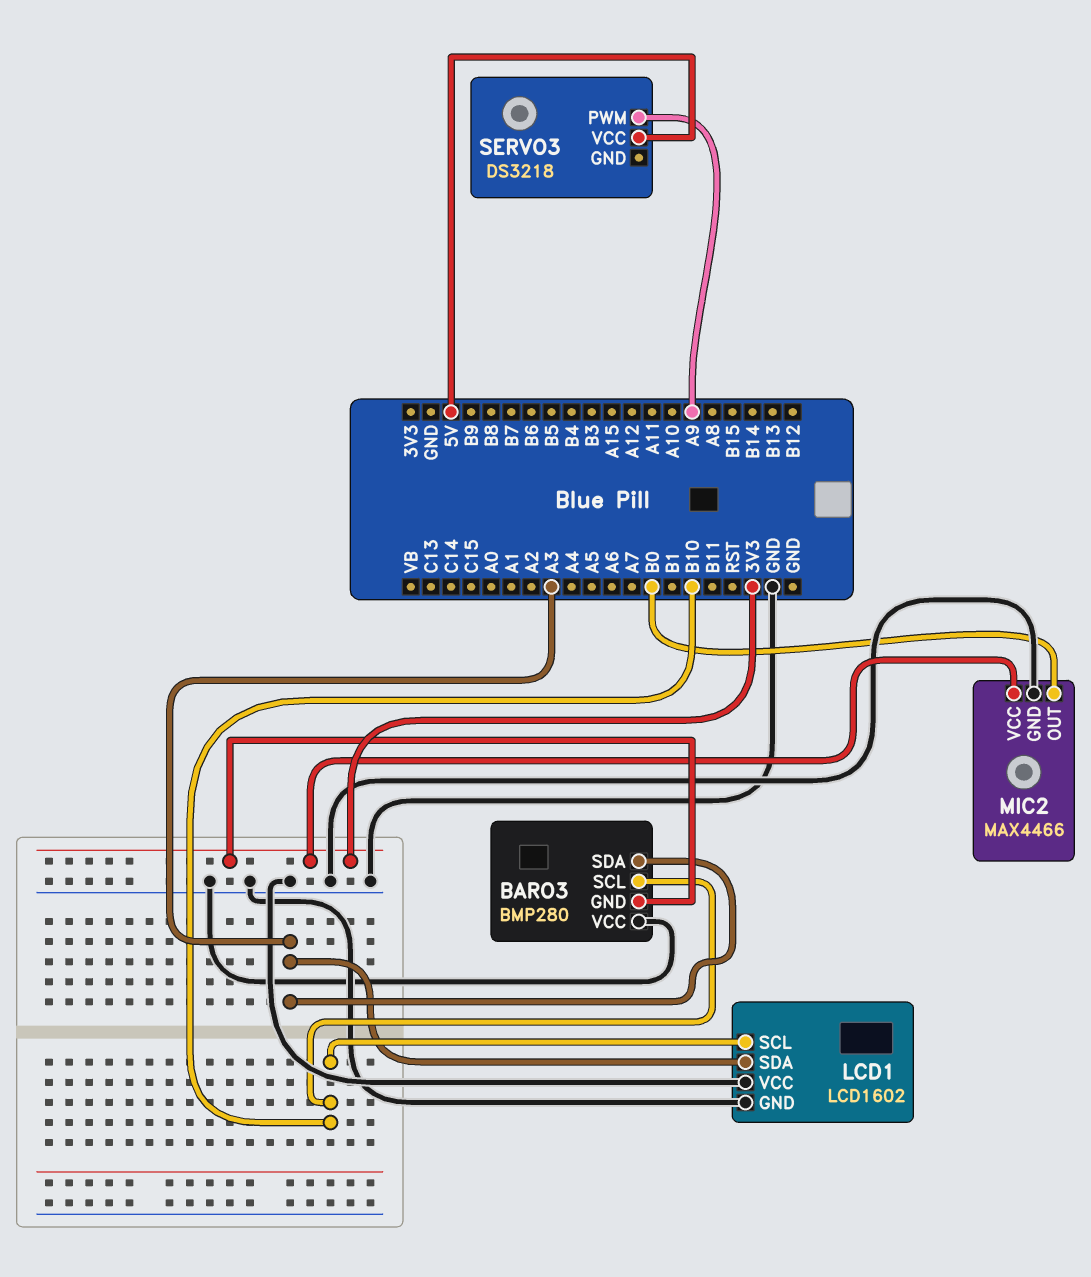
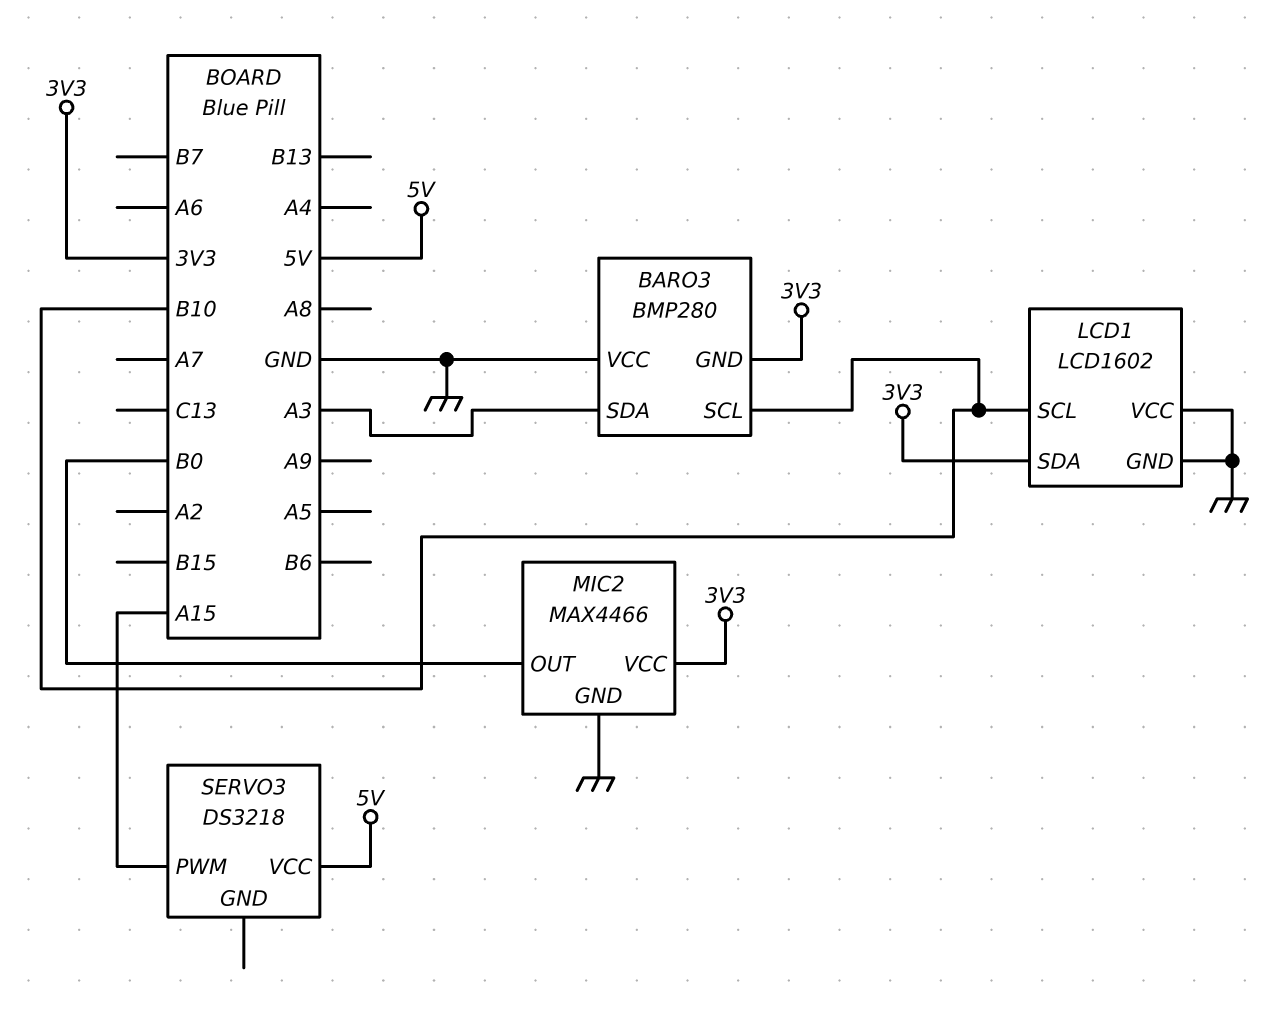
LCD1 pin SDA: A3 -> 3V3
SERVO3 pin PWM: A9 -> A15

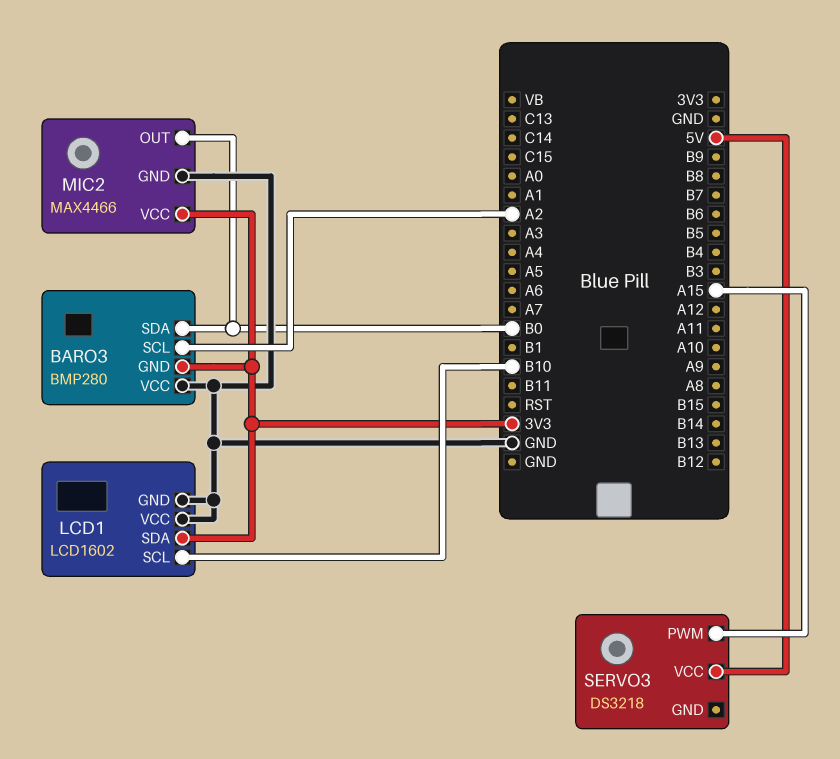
BARO3 pin SCL: B10 -> A2
BARO3 pin SDA: A3 -> B0

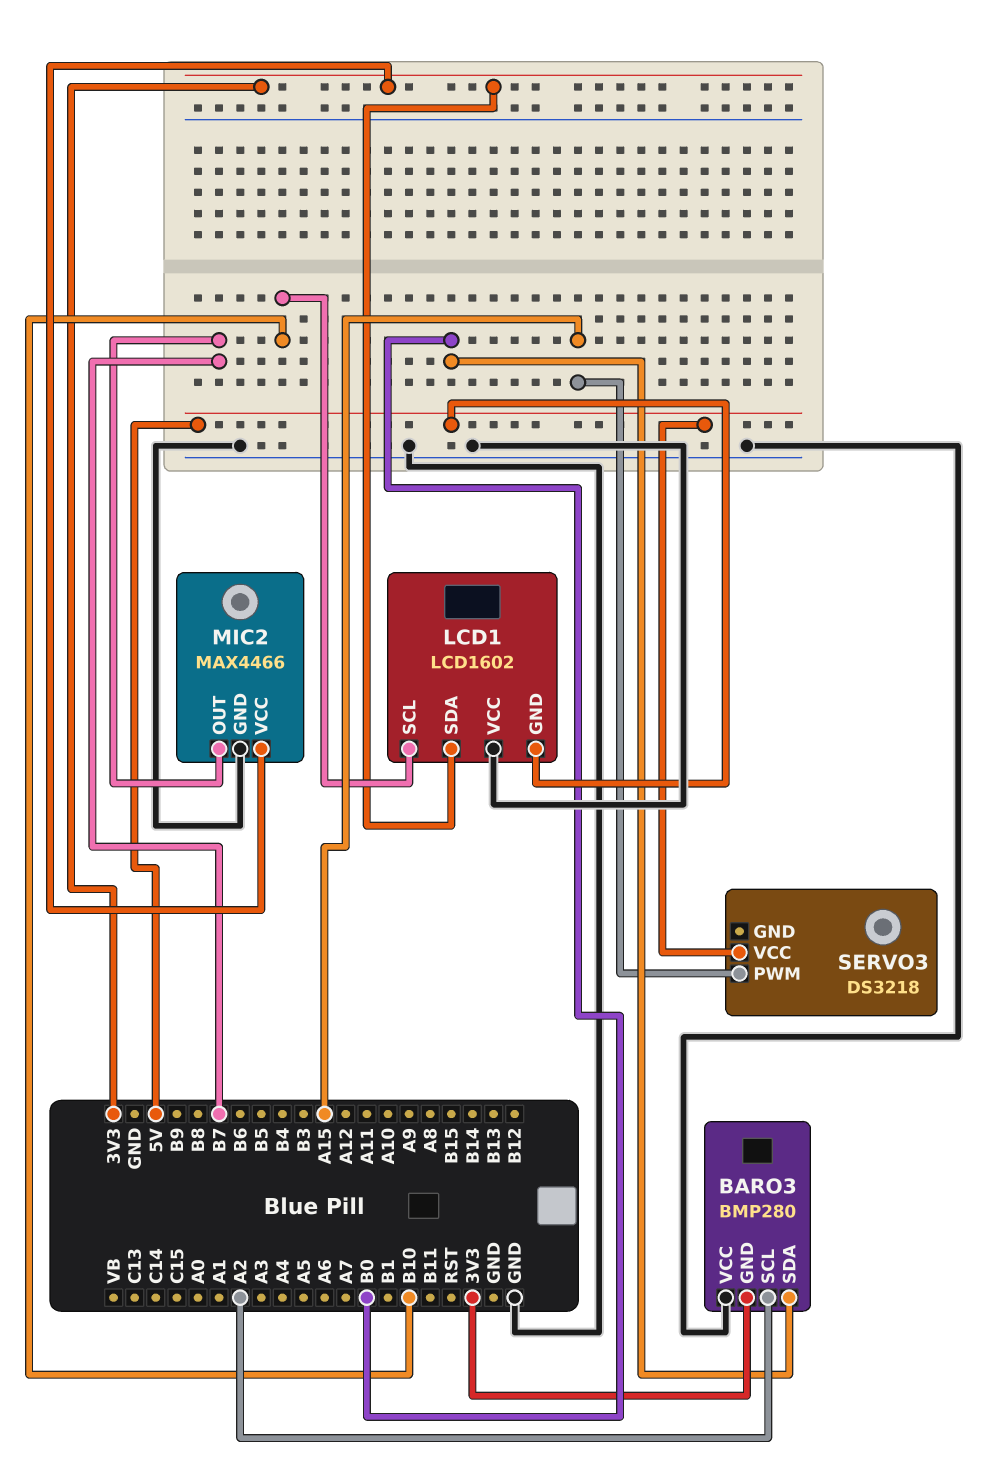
LCD1 pin GND: GND -> 5V
MIC2 pin OUT: B0 -> B7

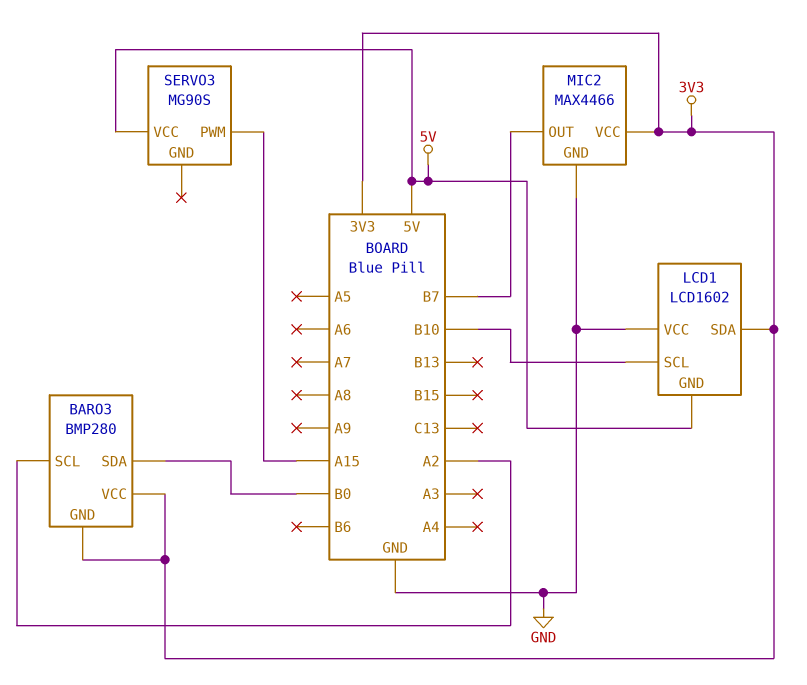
BARO3 pin VCC: GND -> 3V3
SERVO3: DS3218 -> MG90S

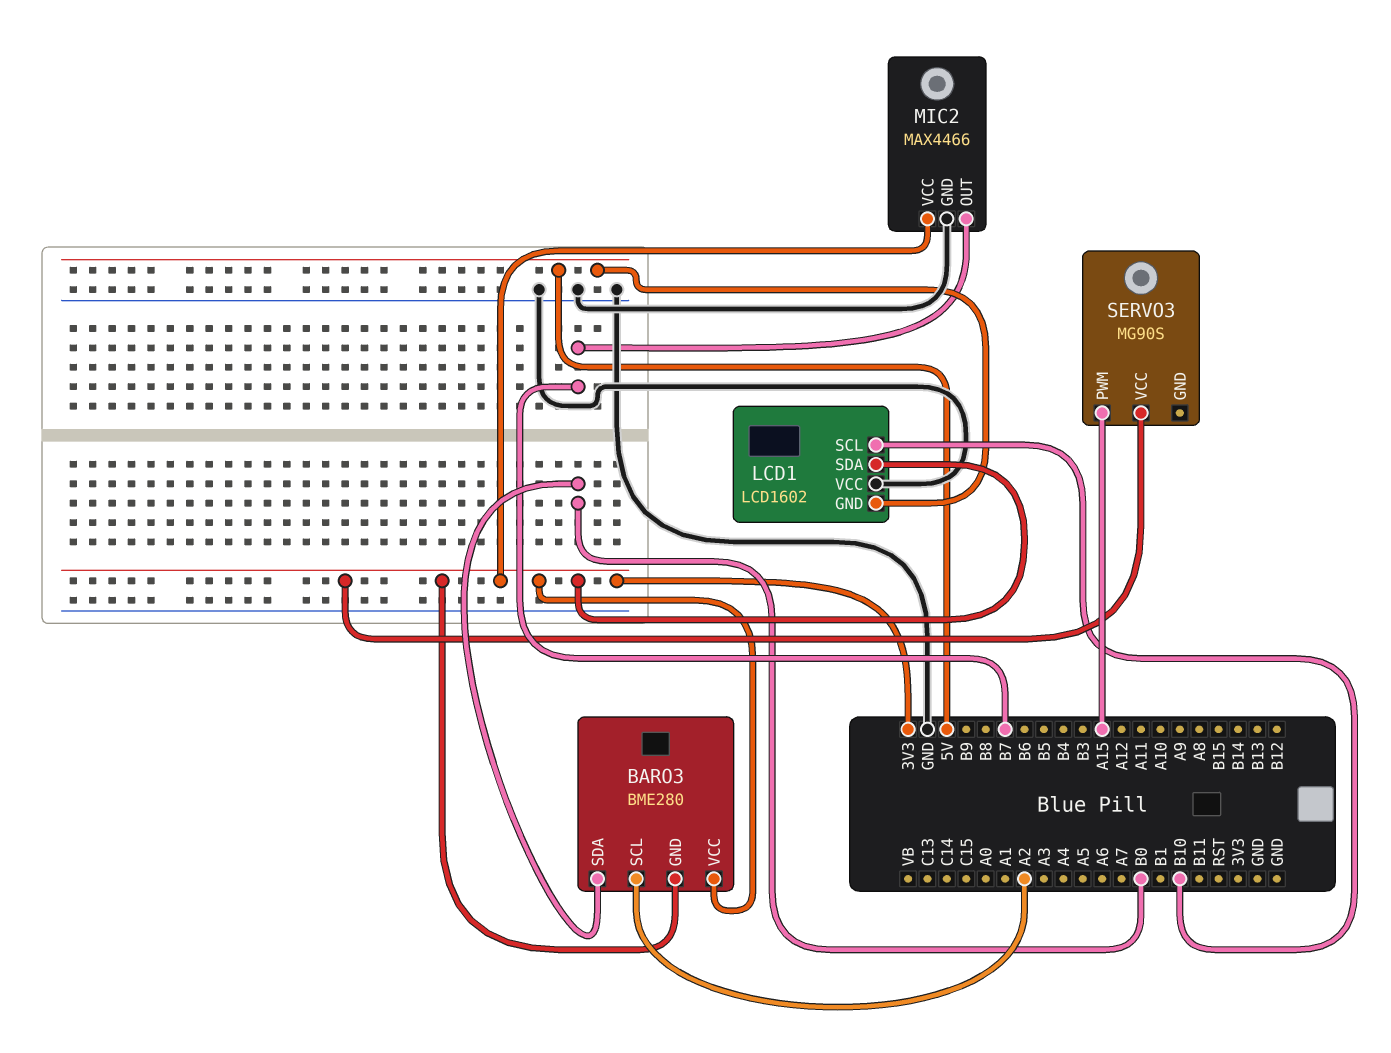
BARO3: BMP280 -> BME280
SERVO3 pin VCC: 5V -> 3V3

